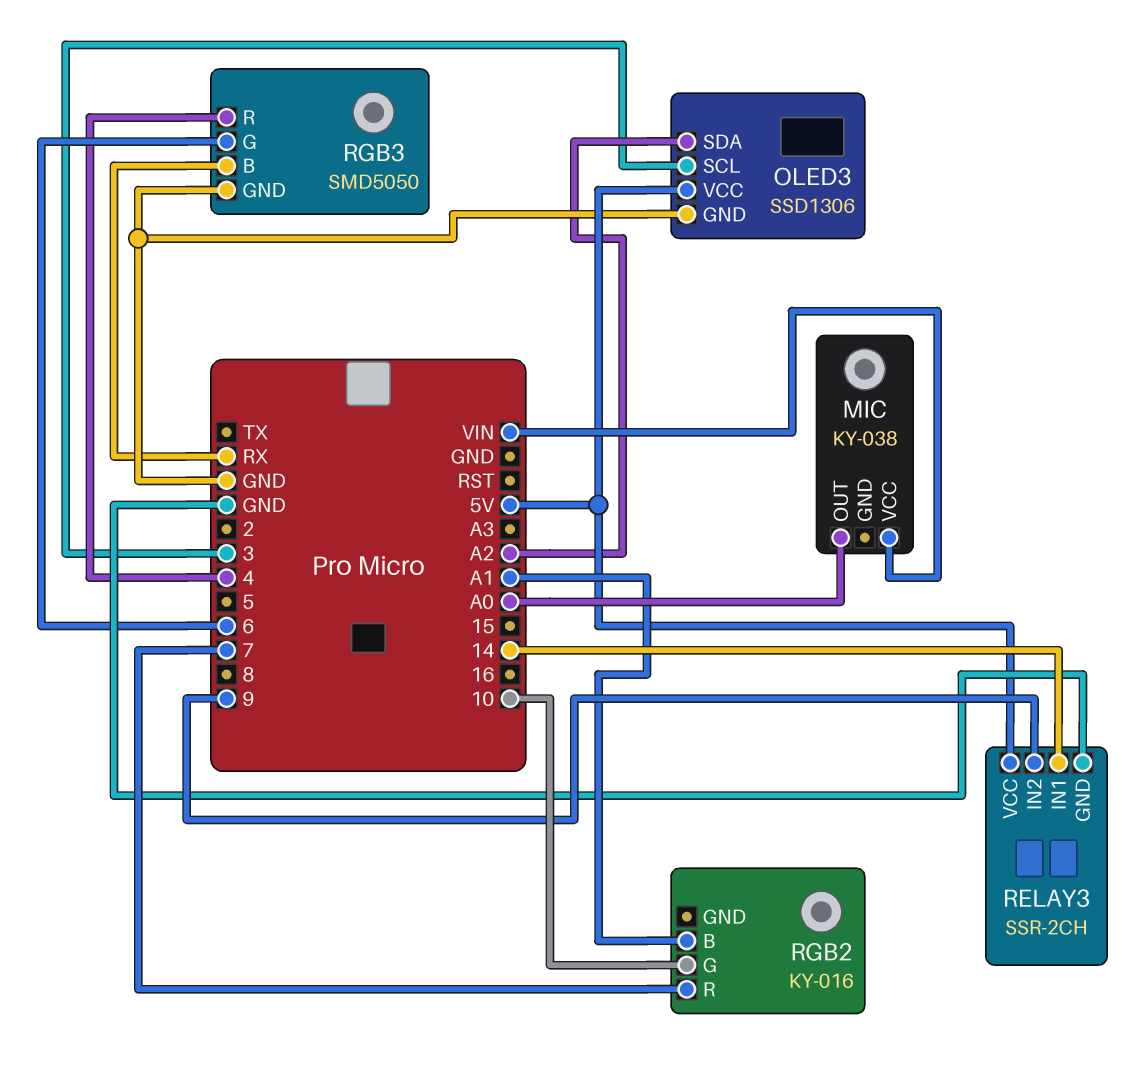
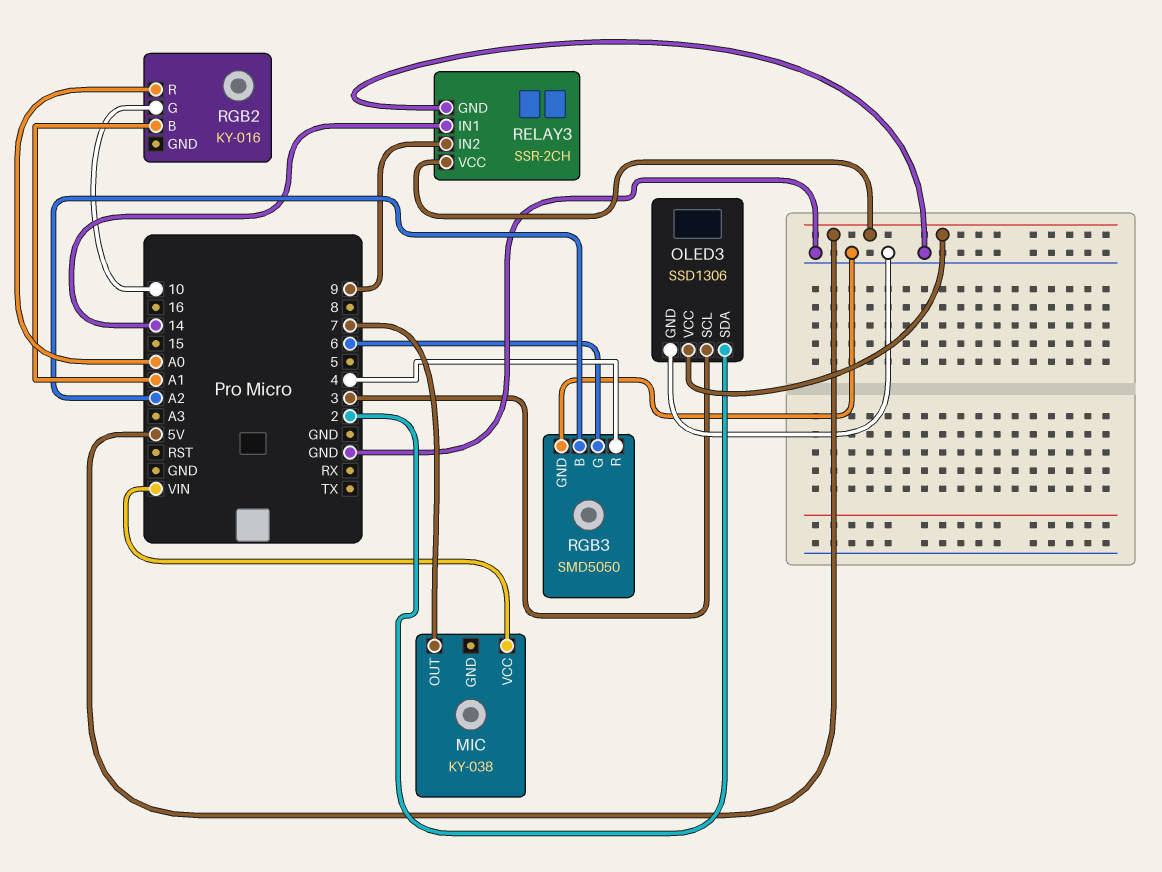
MIC pin OUT: A0 -> 7
OLED3 pin SDA: A2 -> 2
RGB2 pin R: 7 -> A0
RGB3 pin B: RX -> A2

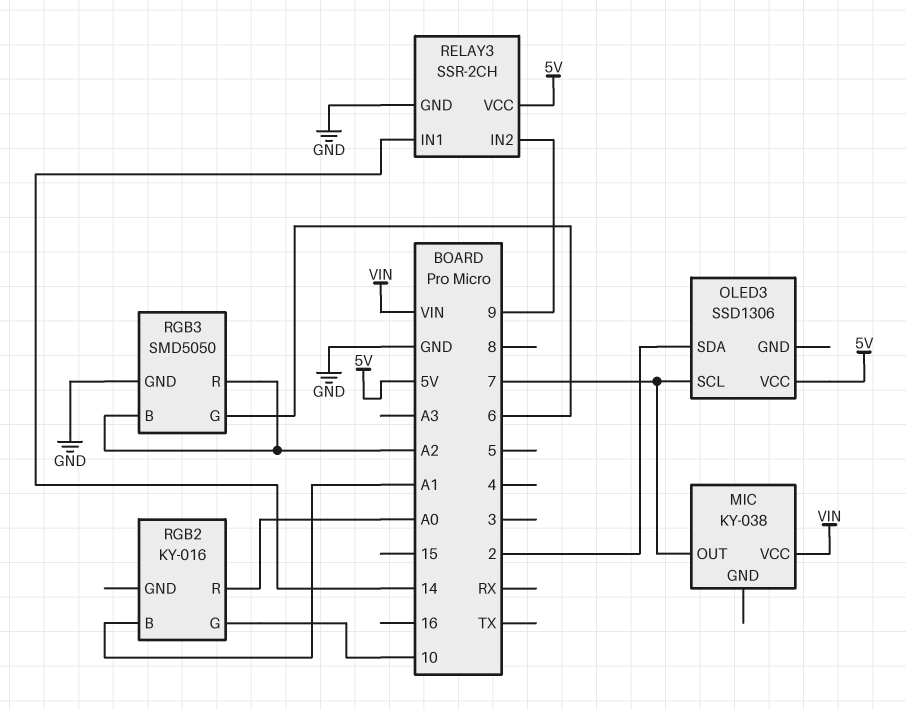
OLED3 pin GND: GND -> none
OLED3 pin SCL: 3 -> 7
RGB3 pin R: 4 -> A2

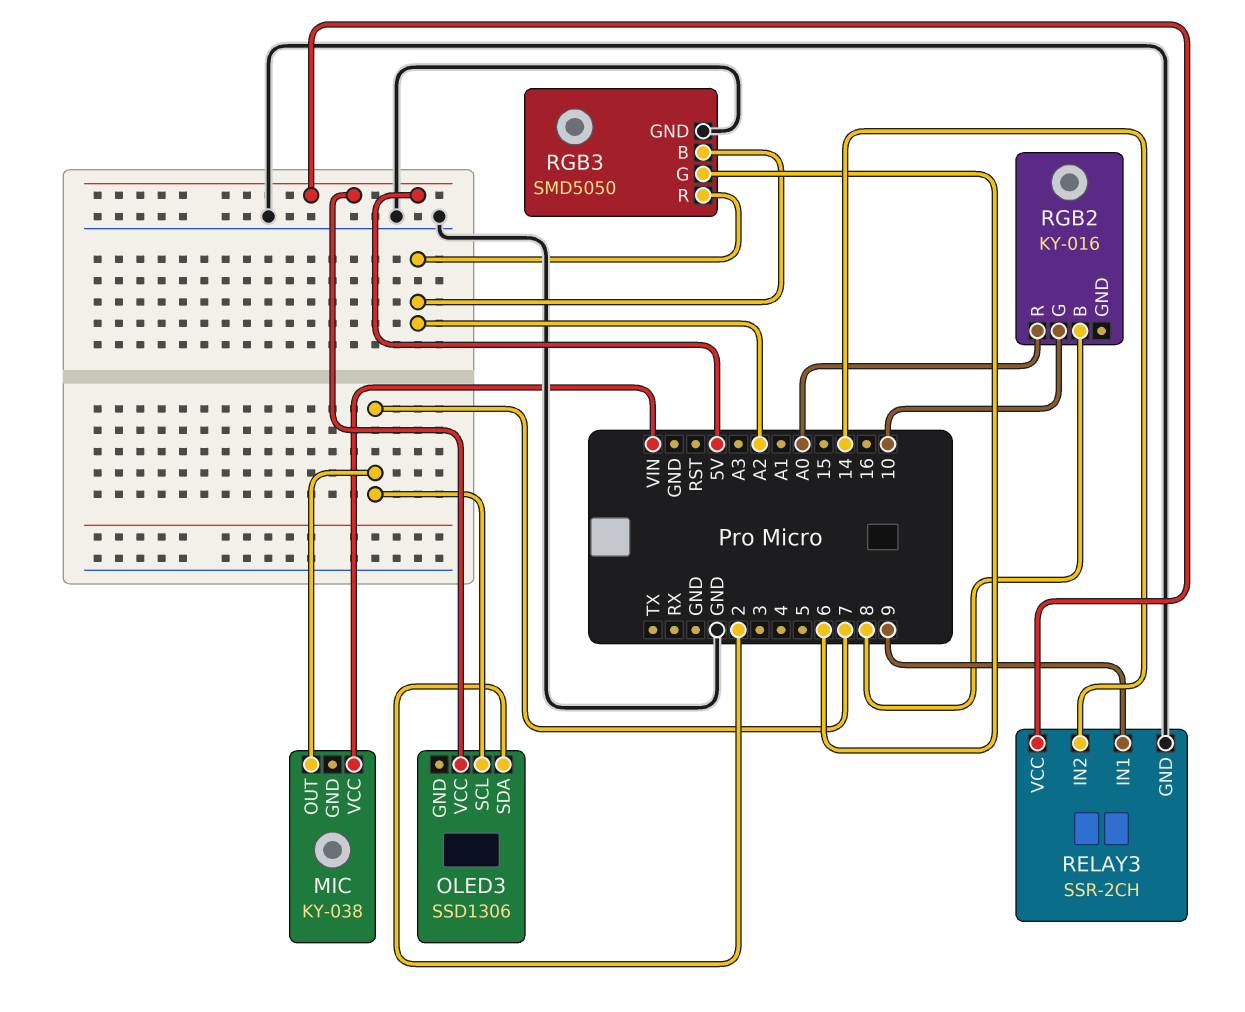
RELAY3 pin IN1: 14 -> 9
RELAY3 pin IN2: 9 -> 14
RGB2 pin B: A1 -> 8

